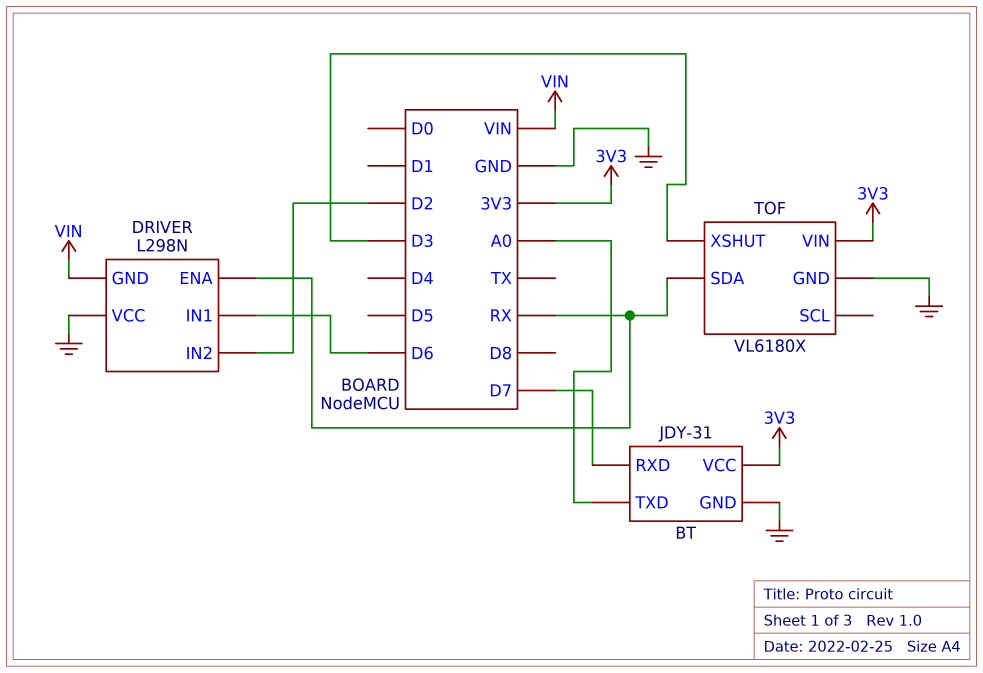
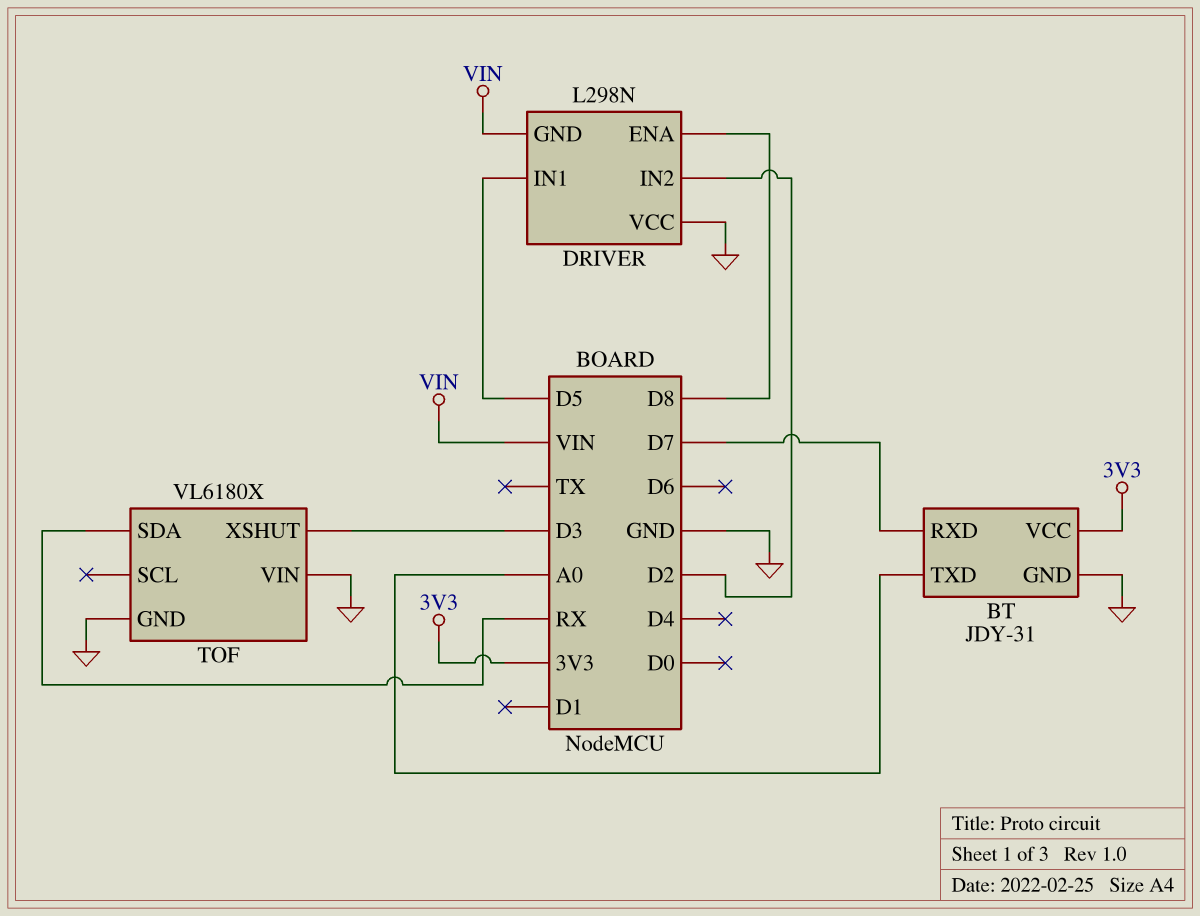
DRIVER pin ENA: RX -> D8
DRIVER pin IN1: D6 -> D5
TOF pin VIN: 3V3 -> GND

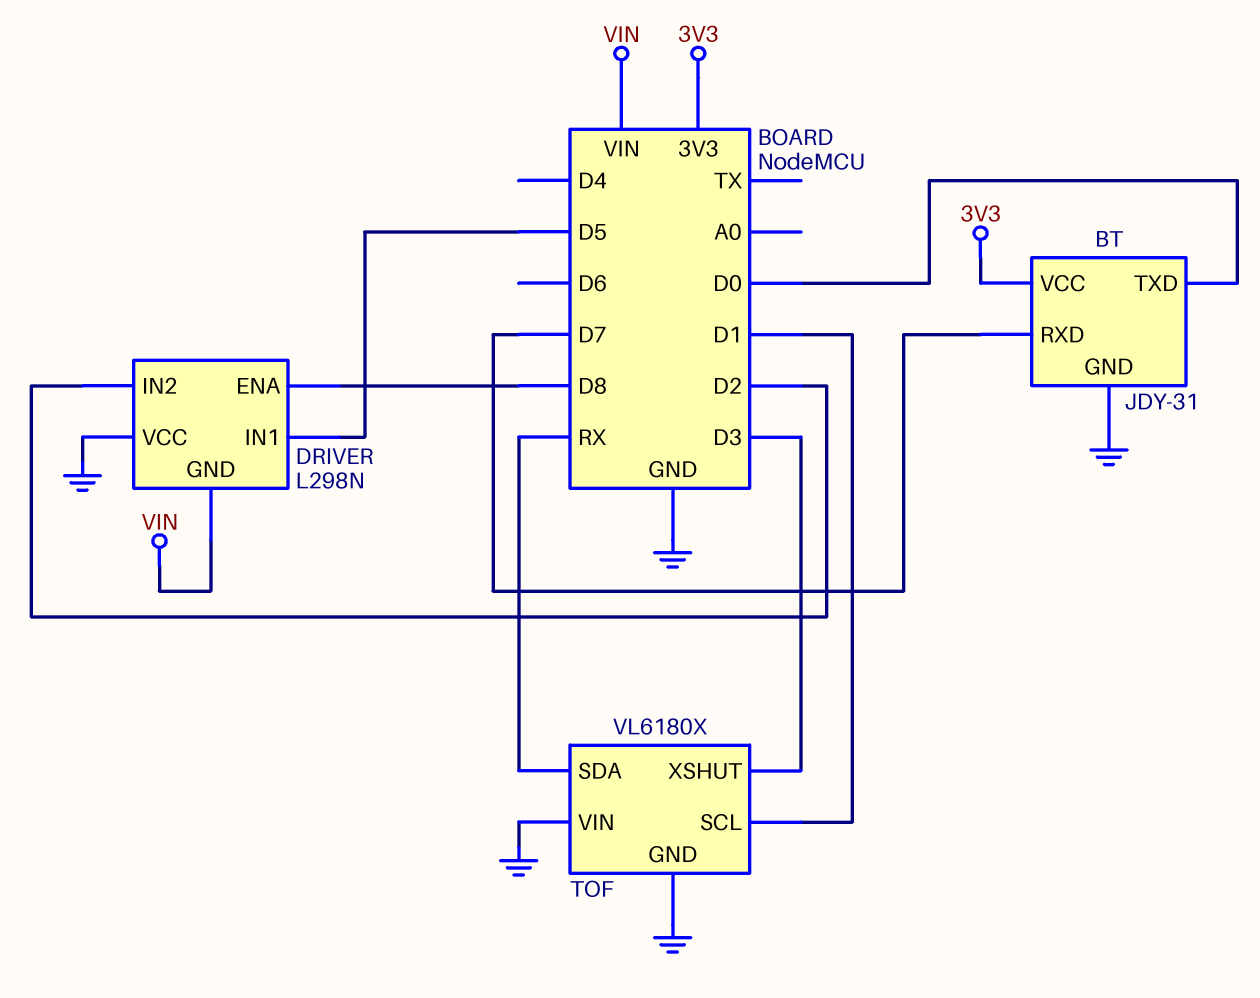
BT pin TXD: A0 -> D0
TOF pin SCL: none -> D1

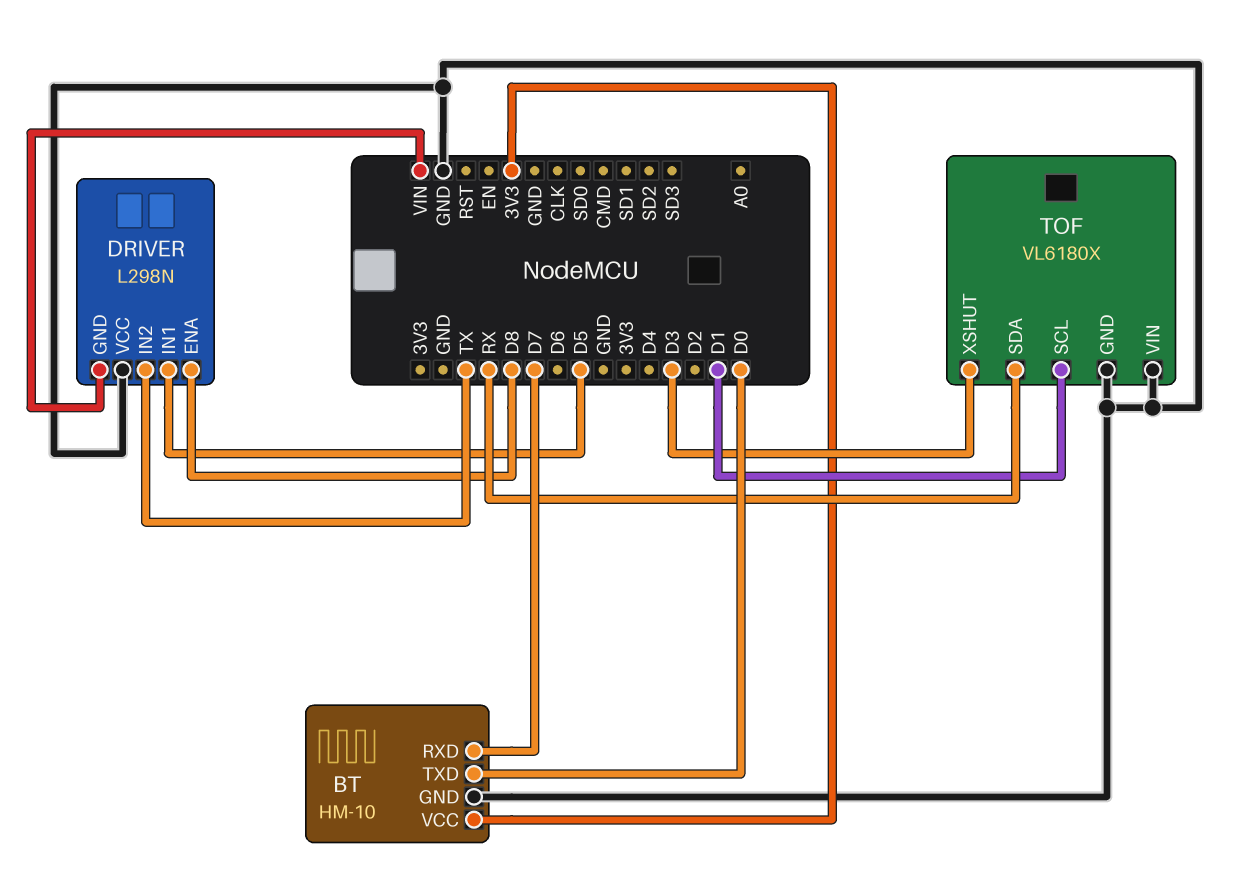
BT: JDY-31 -> HM-10
DRIVER pin IN2: D2 -> TX

